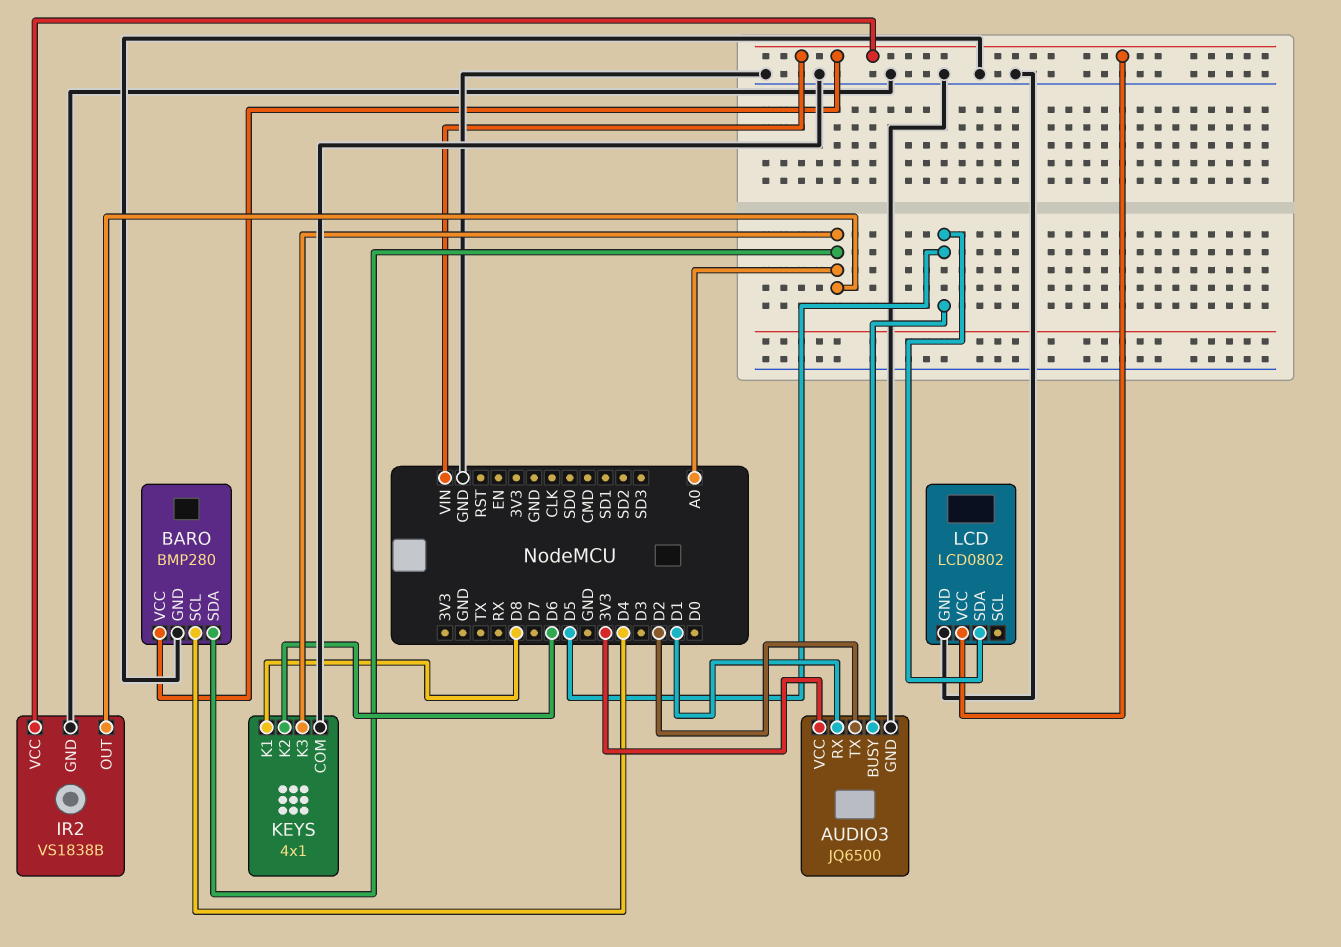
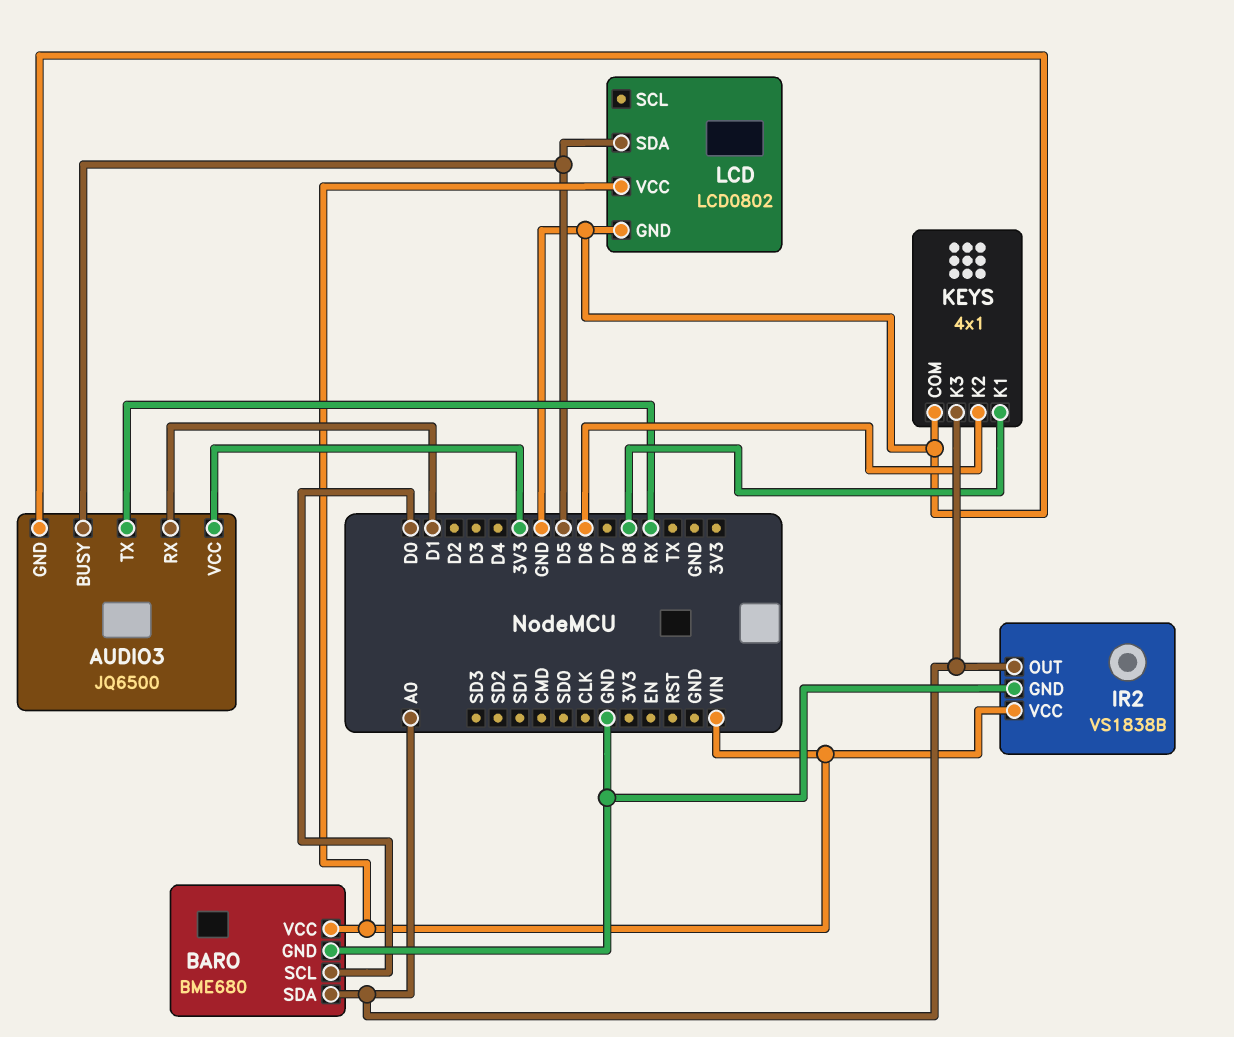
AUDIO3 pin TX: D2 -> RX
BARO: BMP280 -> BME680
BARO pin SCL: D4 -> D0

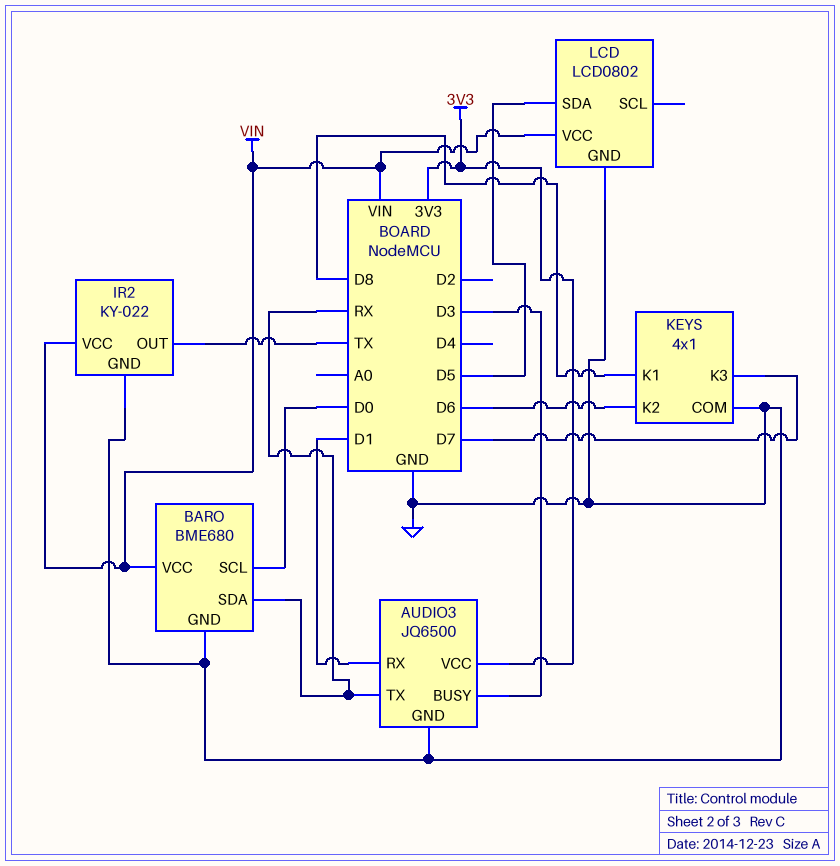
AUDIO3 pin BUSY: D5 -> D3
BARO pin SDA: A0 -> RX
IR2: VS1838B -> KY-022
IR2 pin OUT: A0 -> TX
KEYS pin K3: A0 -> D7

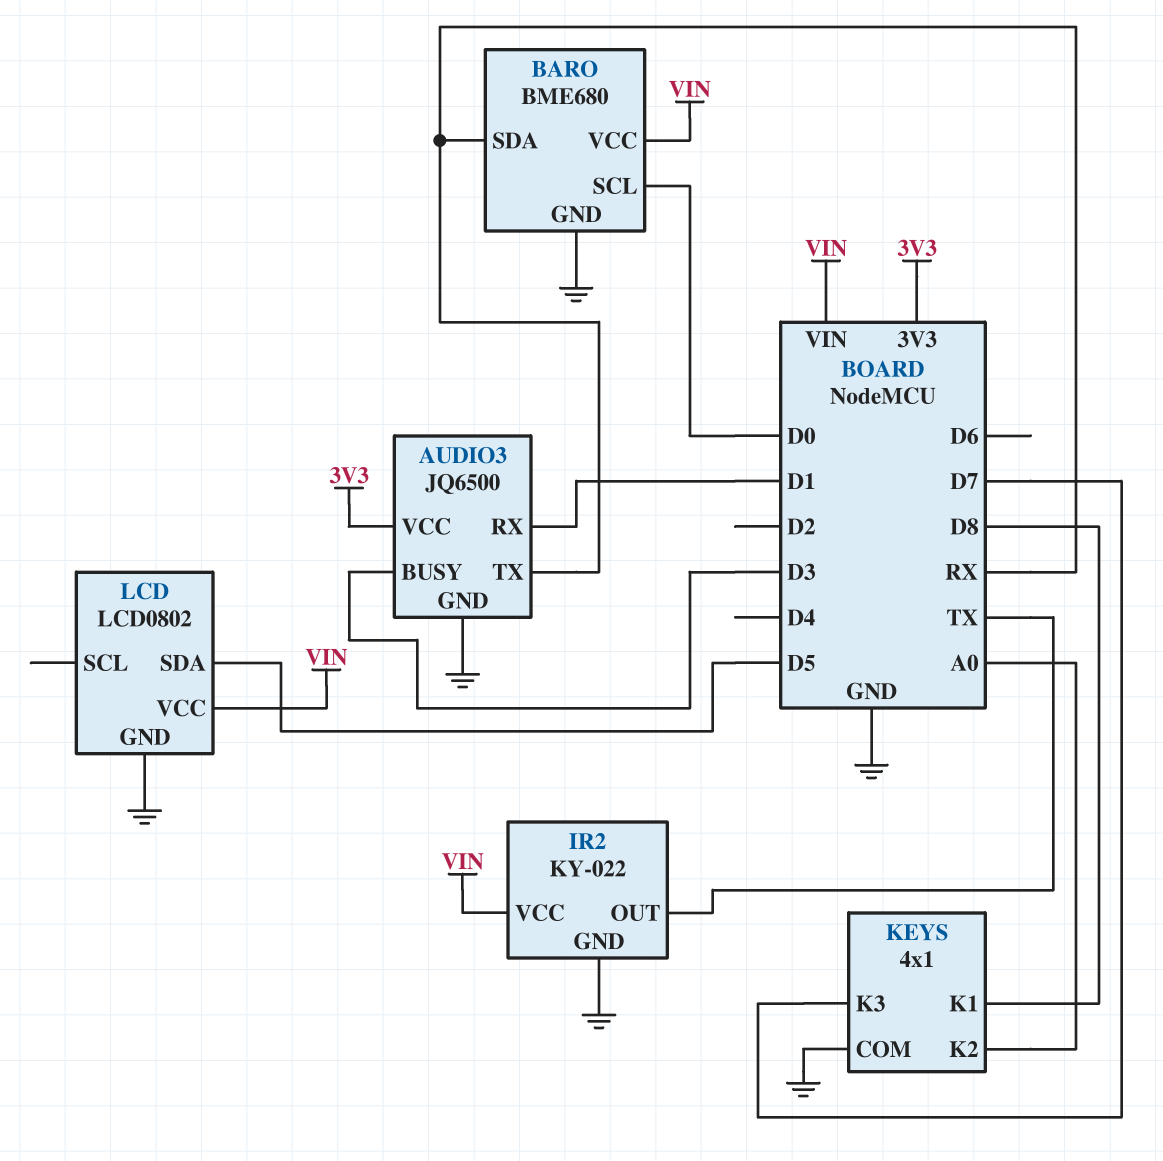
KEYS pin K2: D6 -> A0

